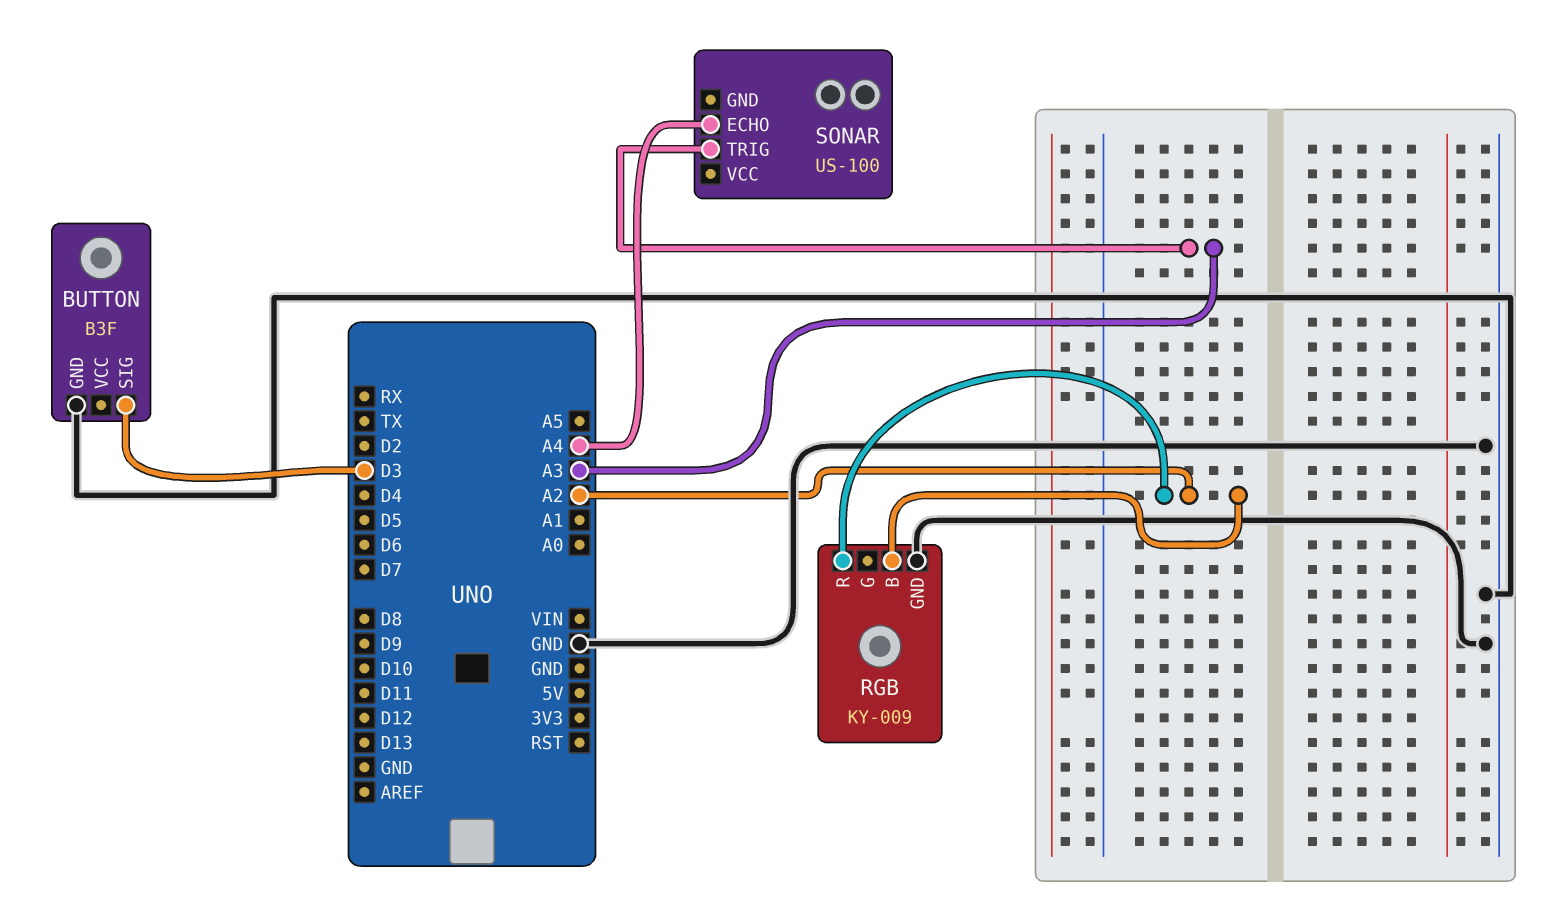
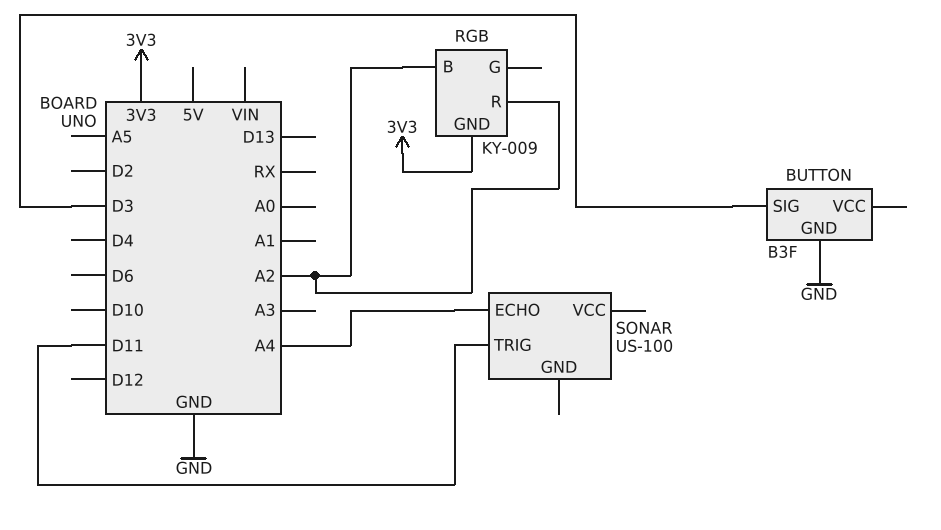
RGB pin GND: GND -> 3V3
SONAR pin TRIG: A3 -> D11

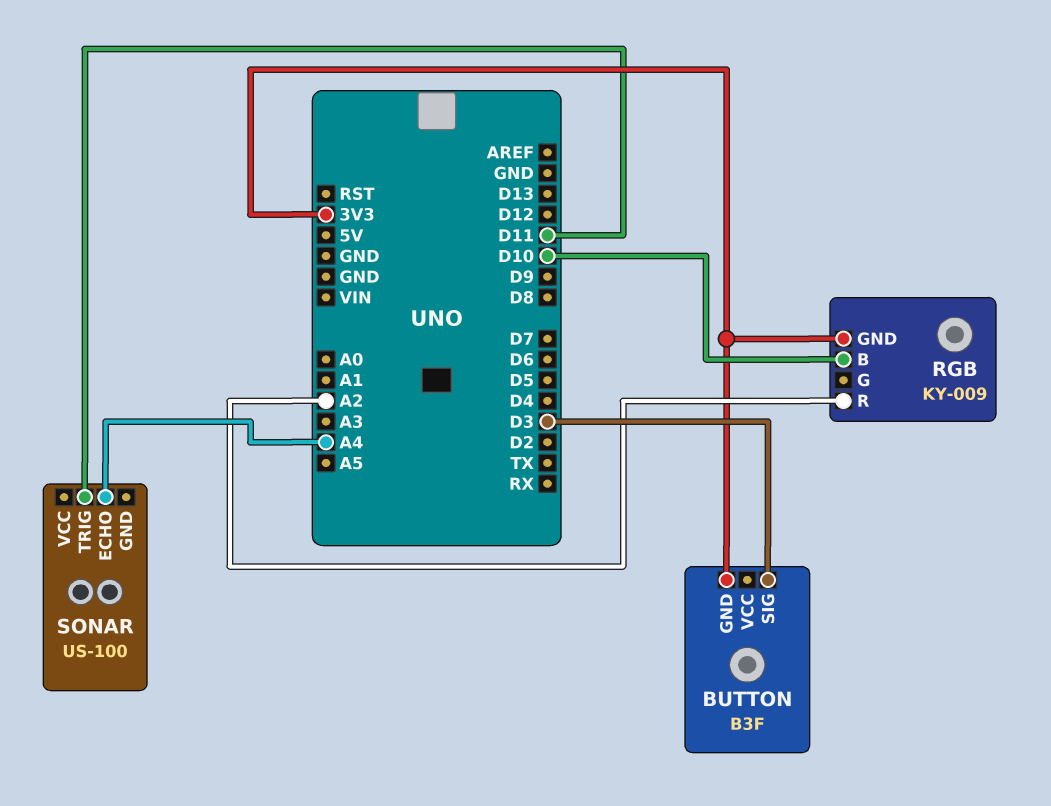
BUTTON pin GND: GND -> 3V3
RGB pin B: A2 -> D10

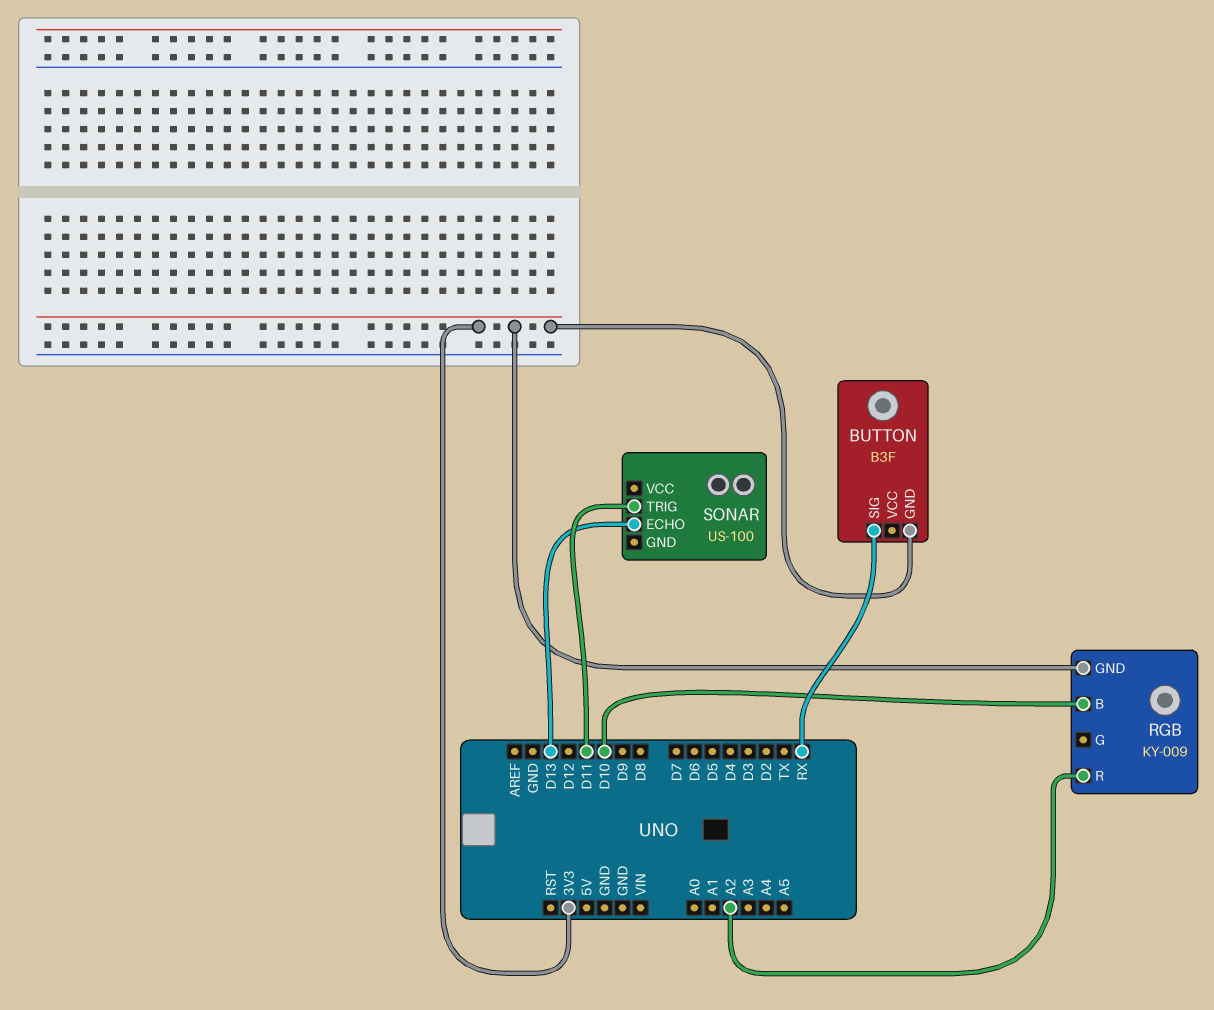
BUTTON pin SIG: D3 -> RX
SONAR pin ECHO: A4 -> D13

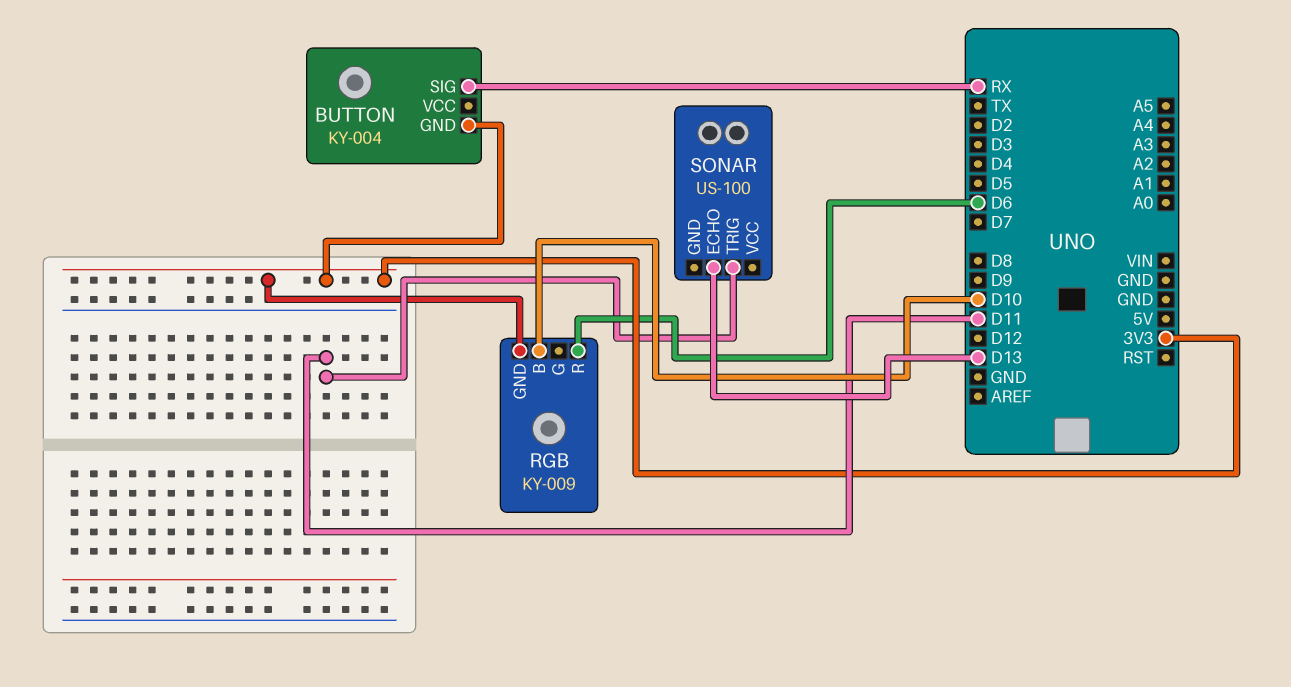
BUTTON: B3F -> KY-004
RGB pin R: A2 -> D6

